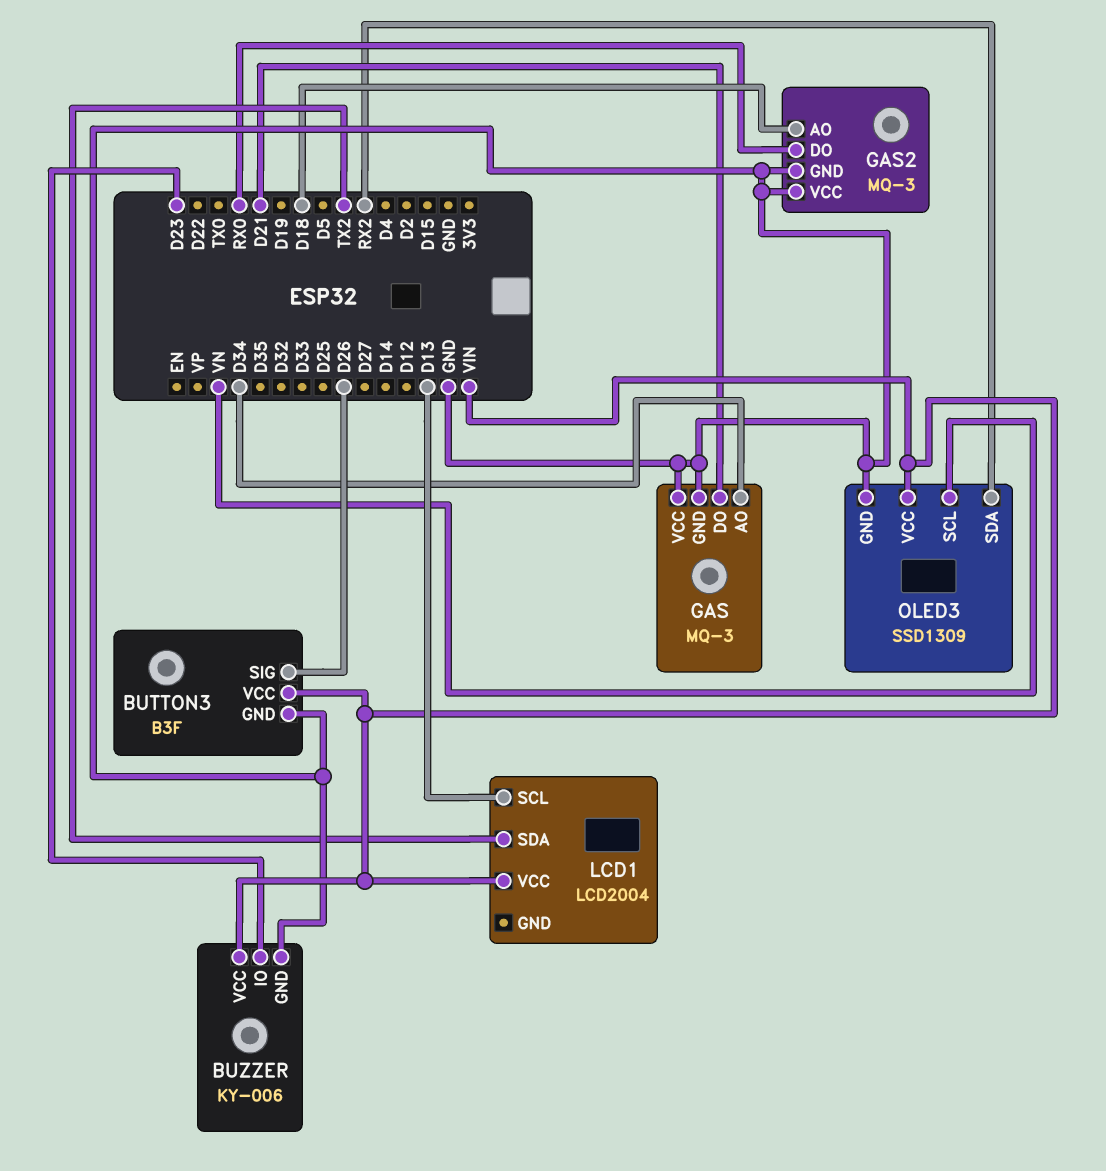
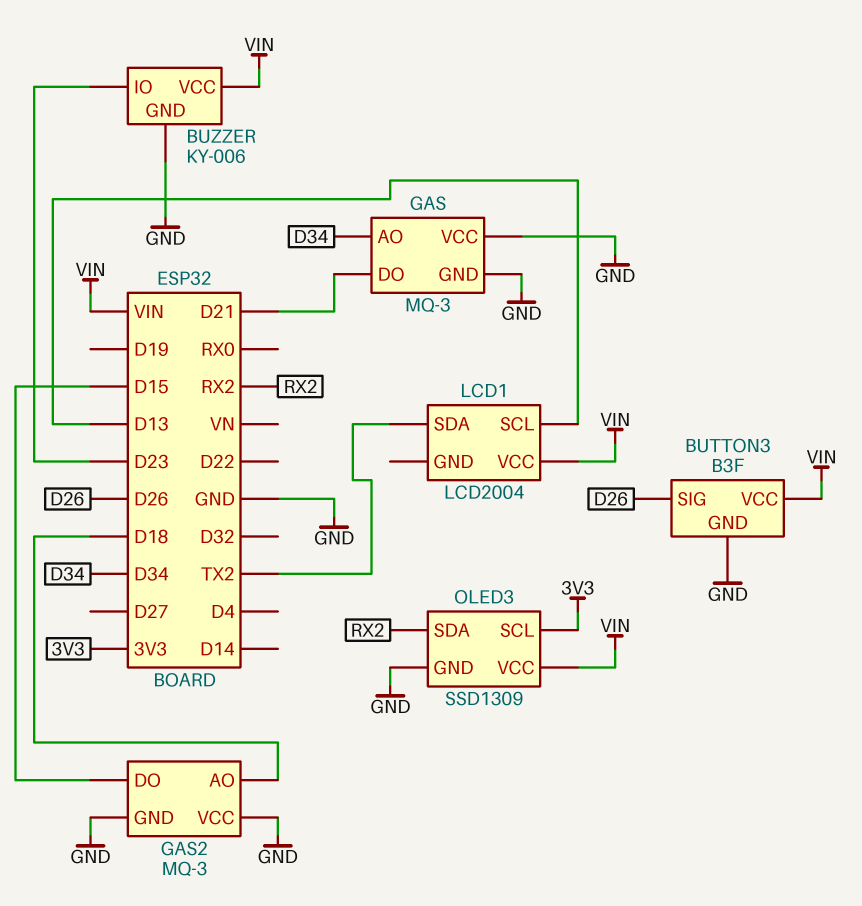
GAS2 pin DO: RX0 -> D15
OLED3 pin SCL: VN -> 3V3

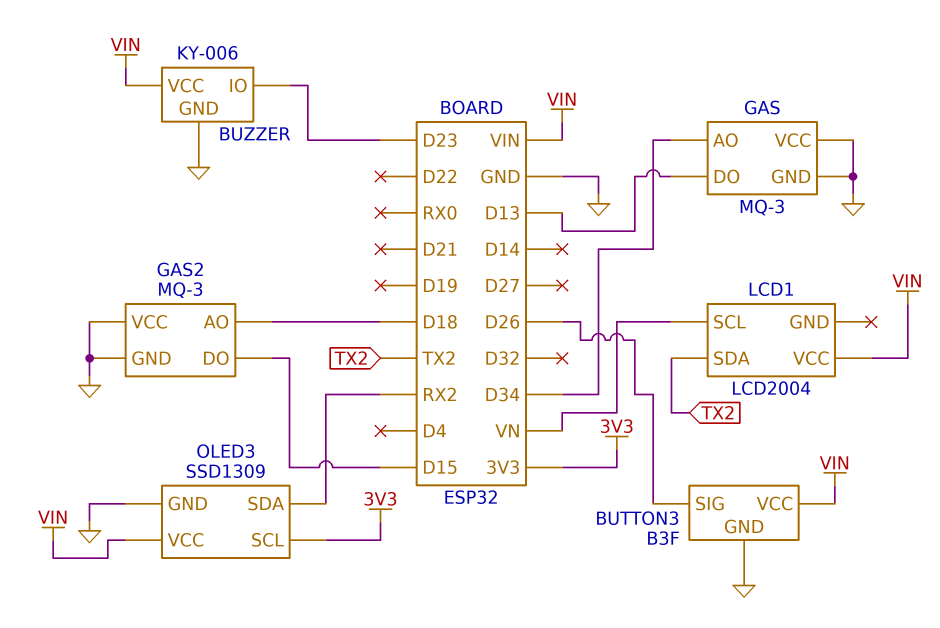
GAS pin DO: D21 -> D13
LCD1 pin SCL: D13 -> VN

